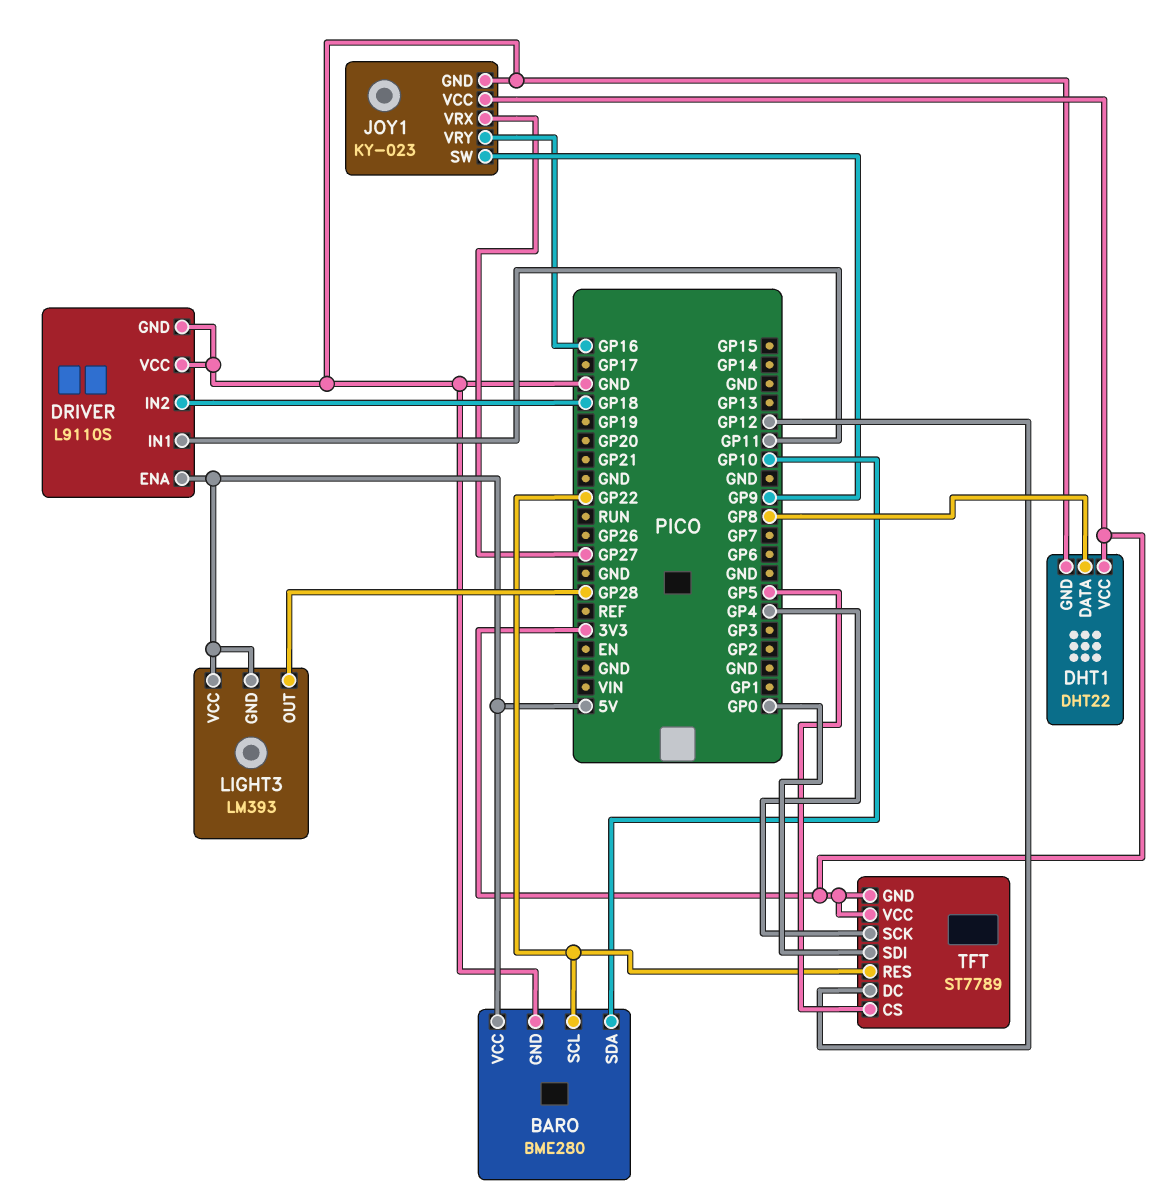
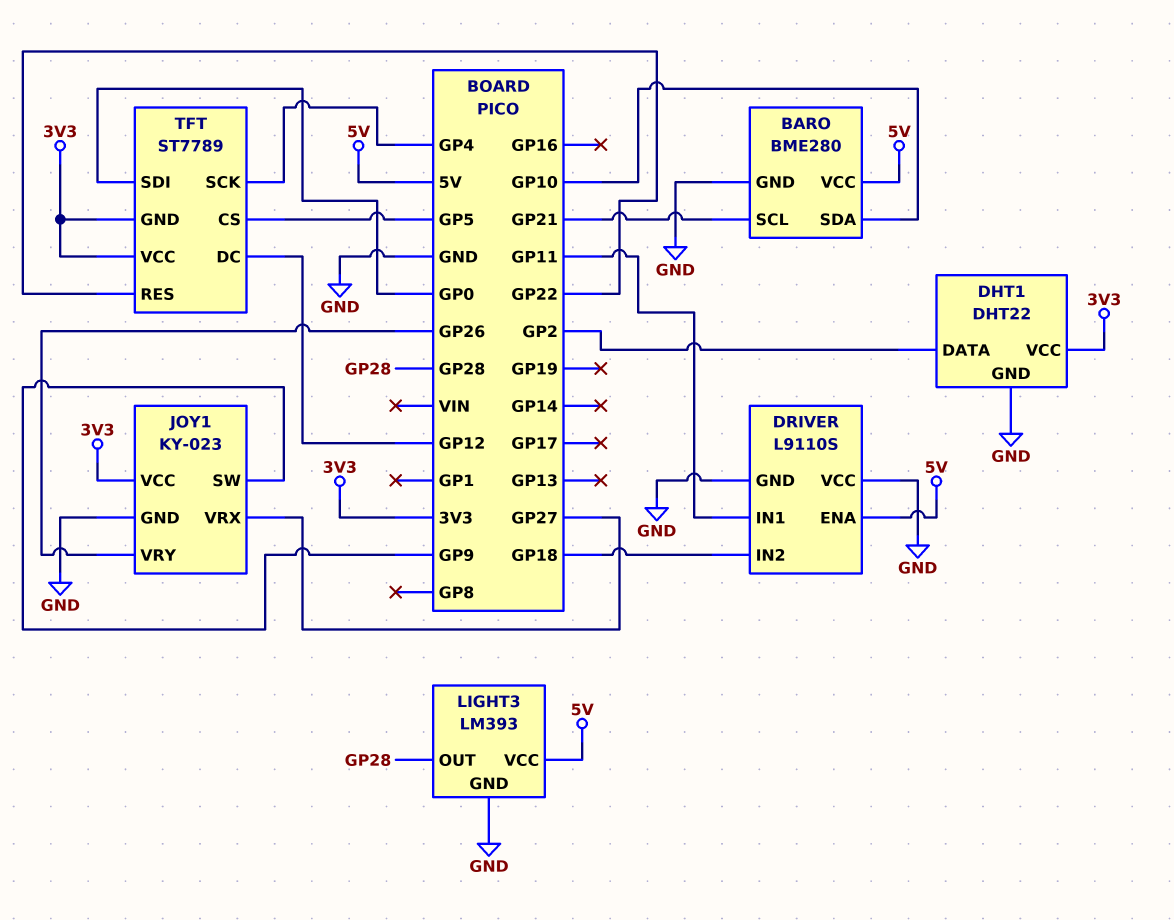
BARO pin SCL: GP22 -> GP21
DHT1 pin DATA: GP8 -> GP2
JOY1 pin VRY: GP16 -> GP26
LIGHT3 pin GND: 5V -> GND

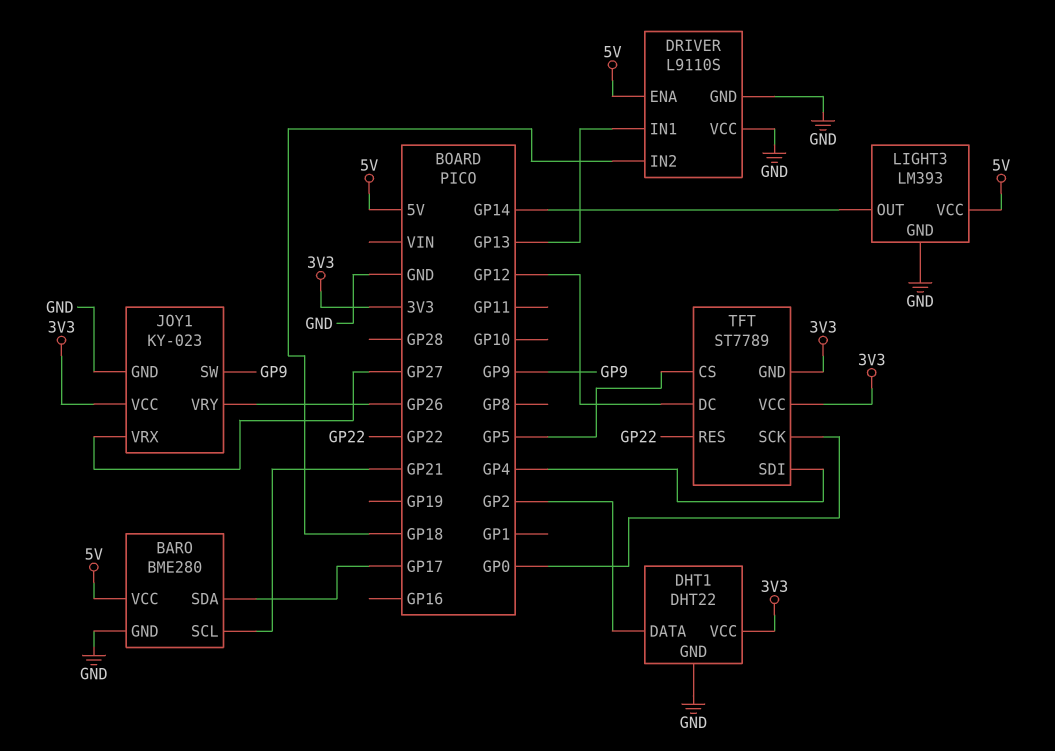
BARO pin SDA: GP10 -> GP17
DRIVER pin IN1: GP11 -> GP13
LIGHT3 pin OUT: GP28 -> GP14
TFT pin SCK: GP4 -> GP0
TFT pin SDI: GP0 -> GP4

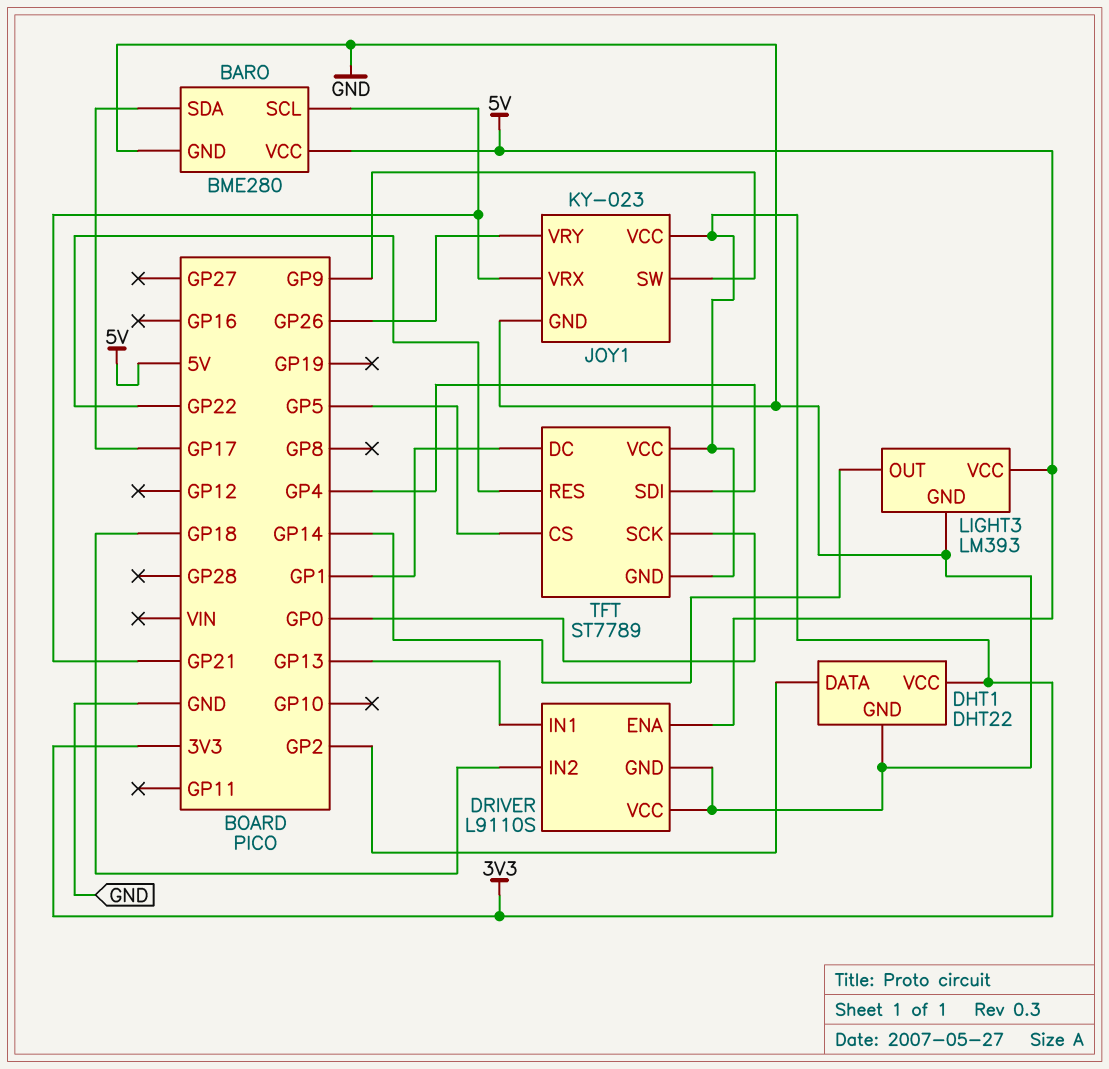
JOY1 pin VRX: GP27 -> GP21
TFT pin DC: GP12 -> GP1

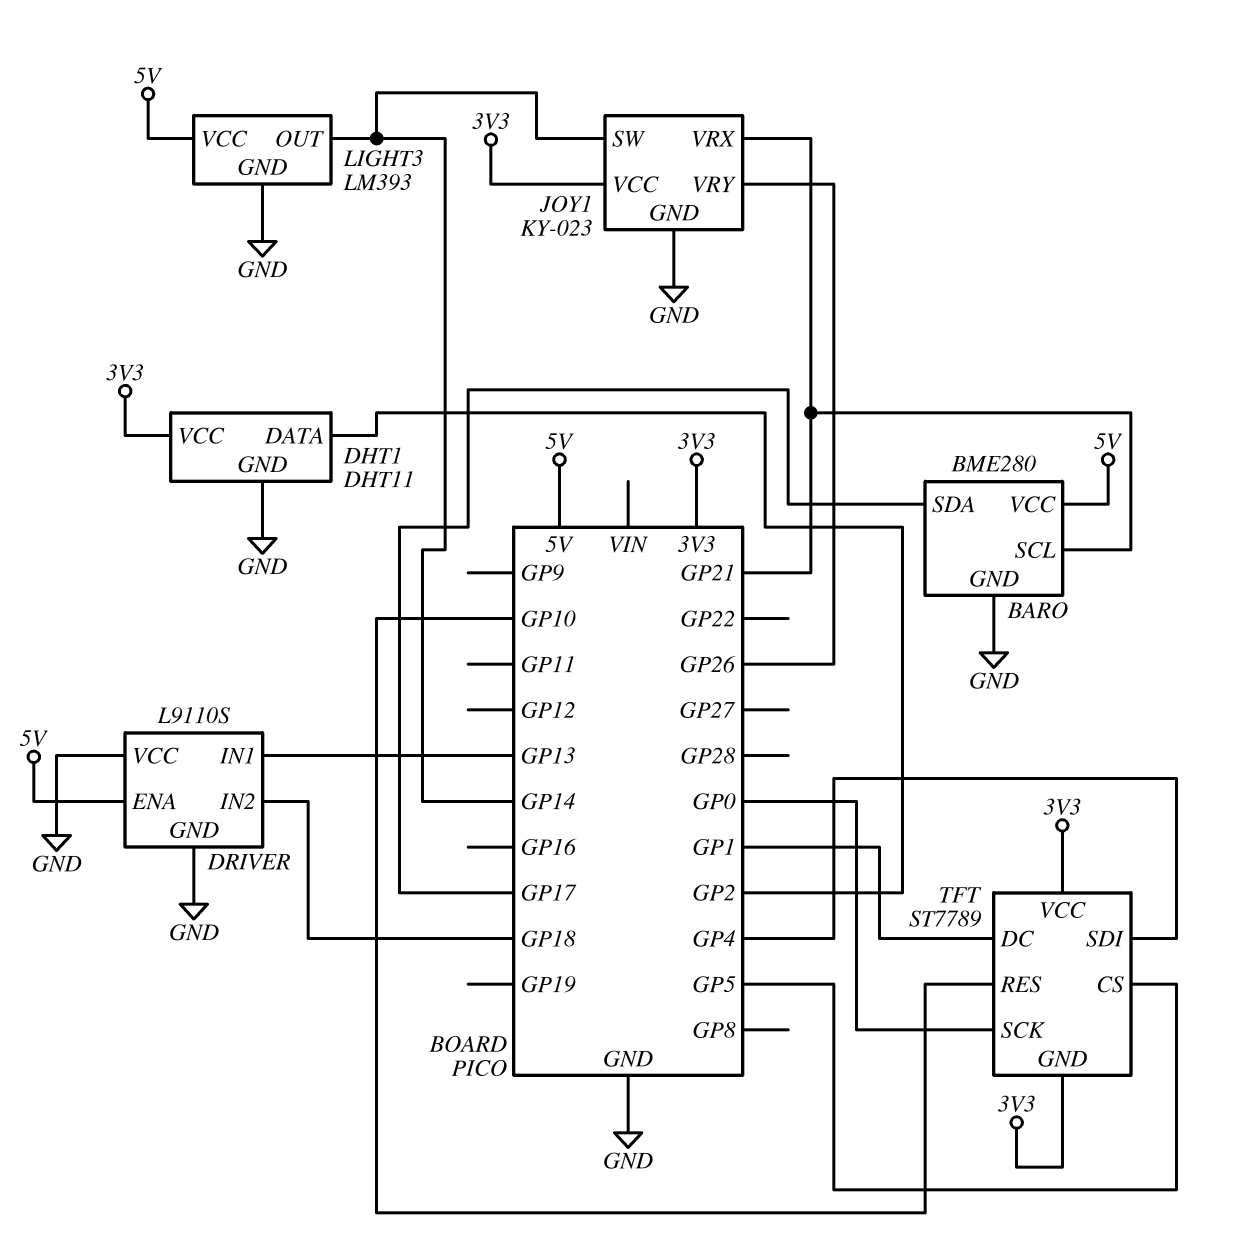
DHT1: DHT22 -> DHT11
JOY1 pin SW: GP9 -> GP14
TFT pin RES: GP22 -> GP10

